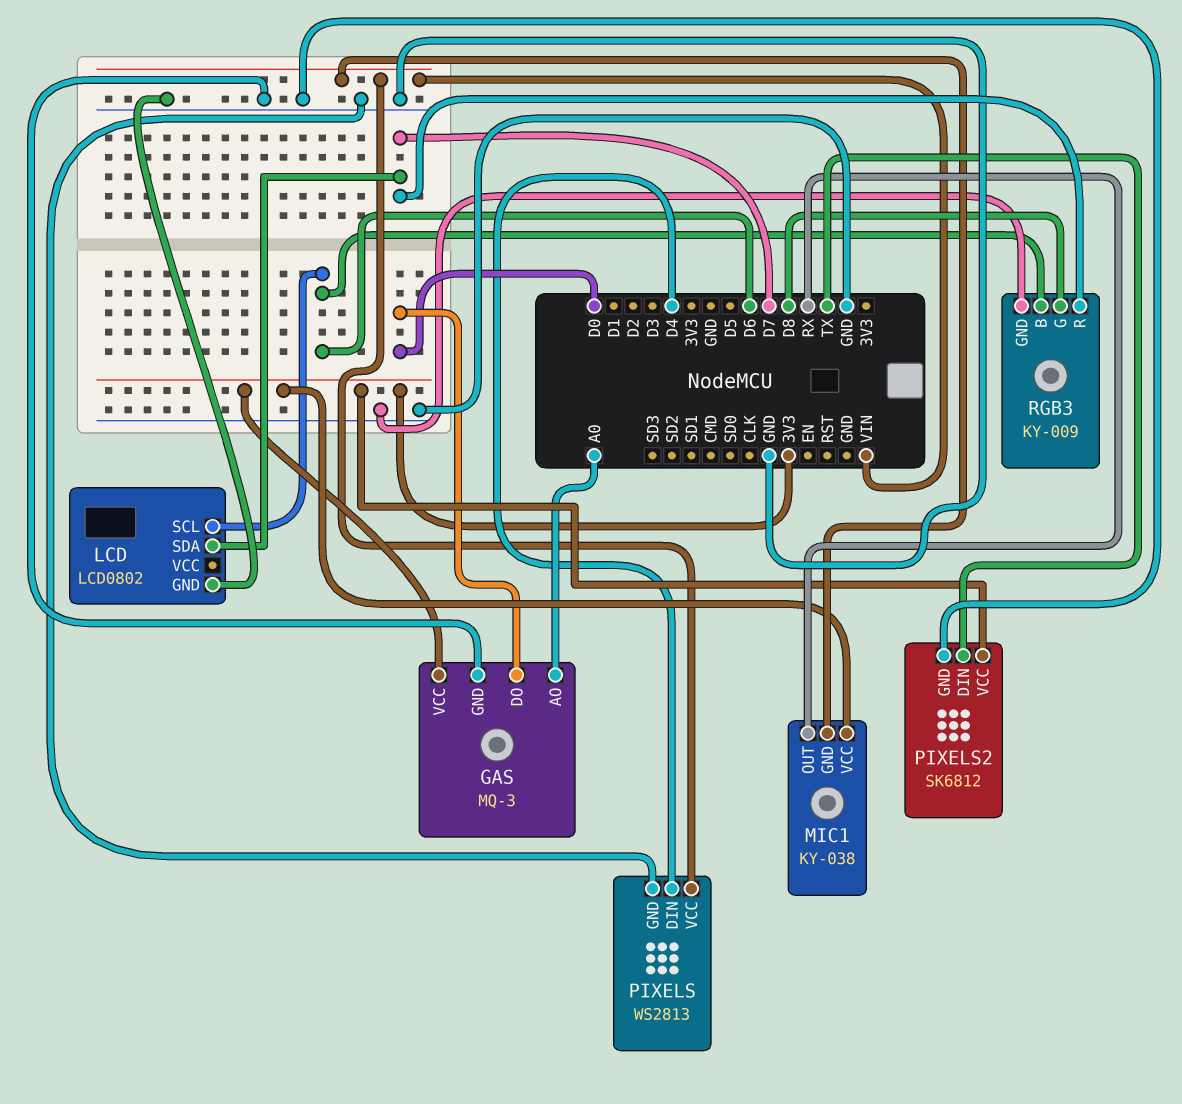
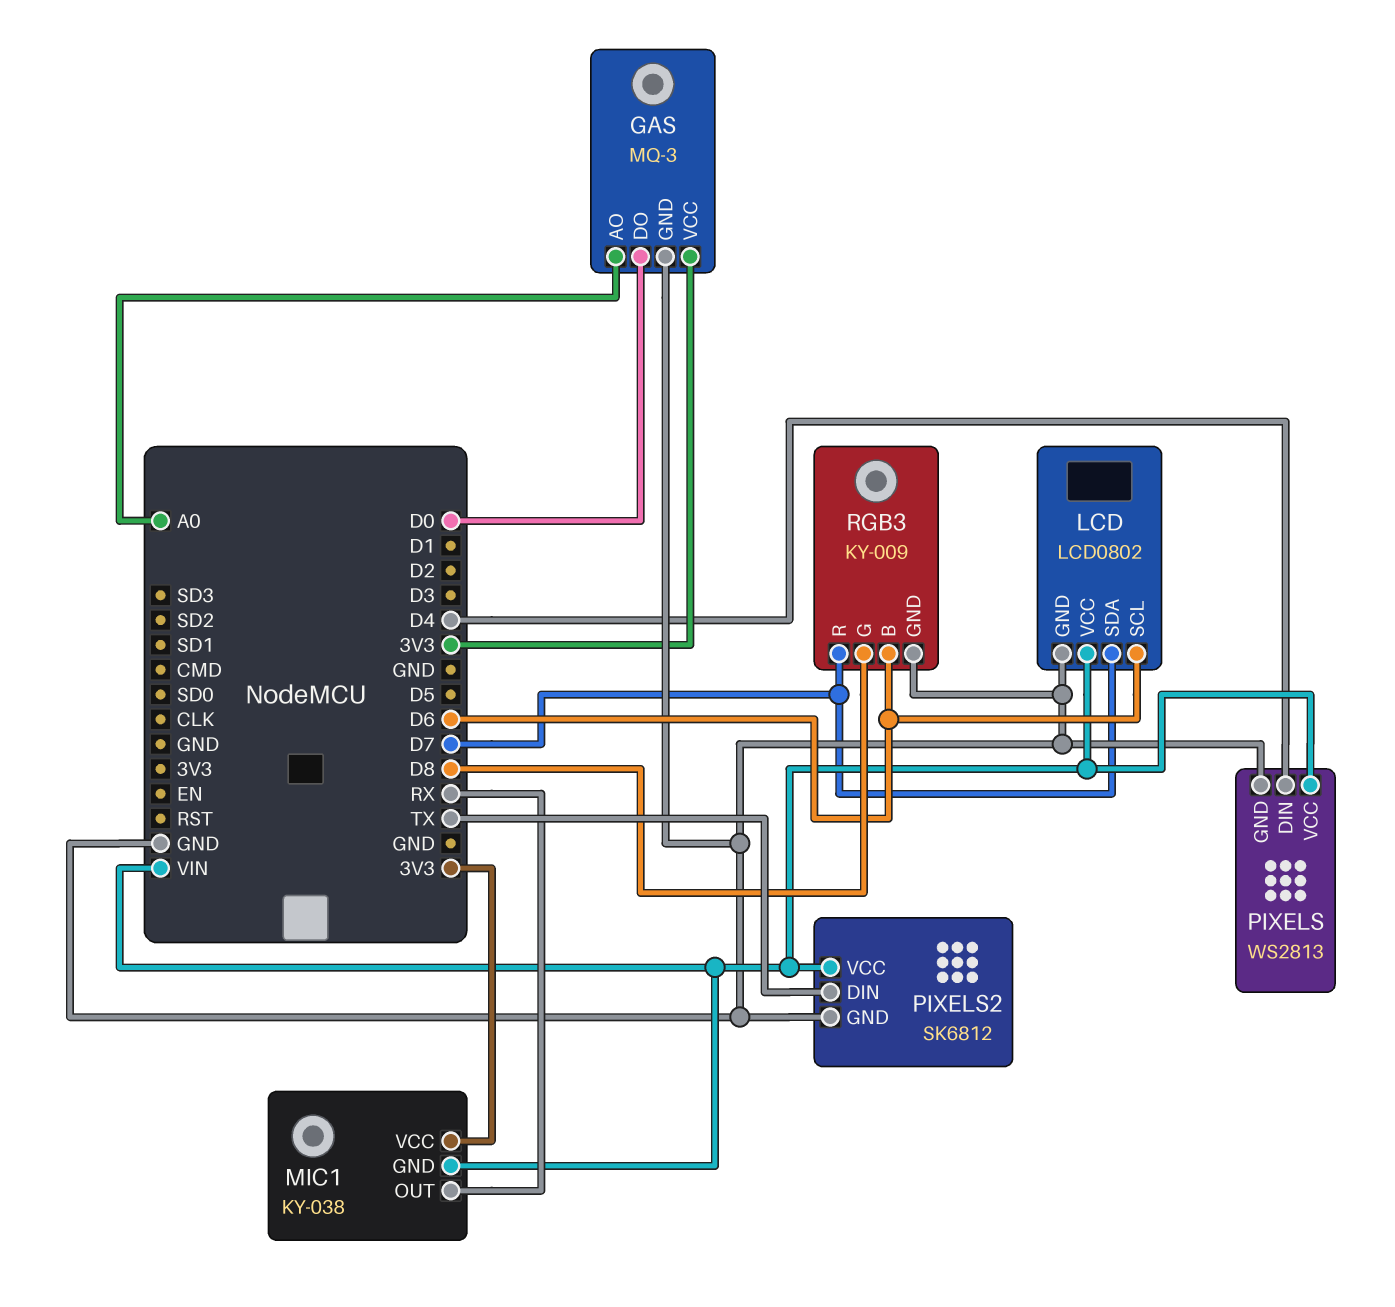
LCD pin VCC: none -> VIN
PIXELS2 pin VCC: 3V3 -> VIN

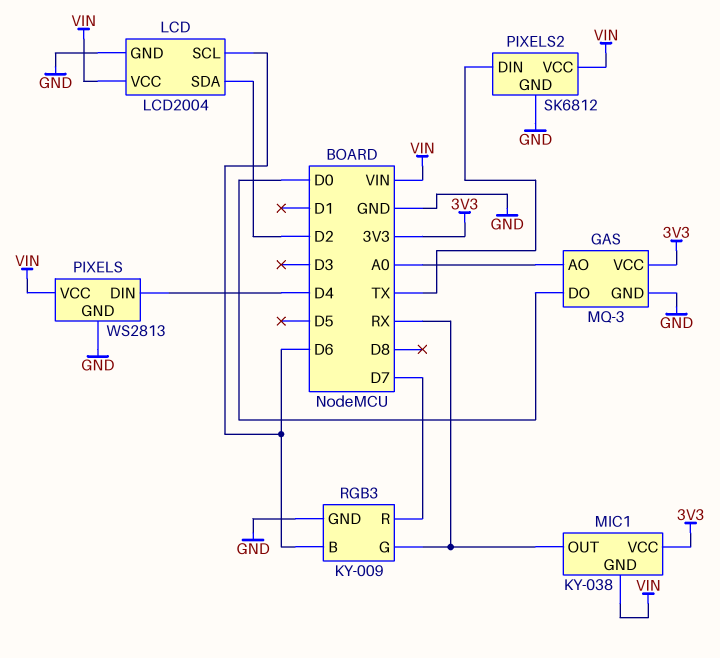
LCD: LCD0802 -> LCD2004
LCD pin SDA: D7 -> D2
RGB3 pin G: D8 -> RX

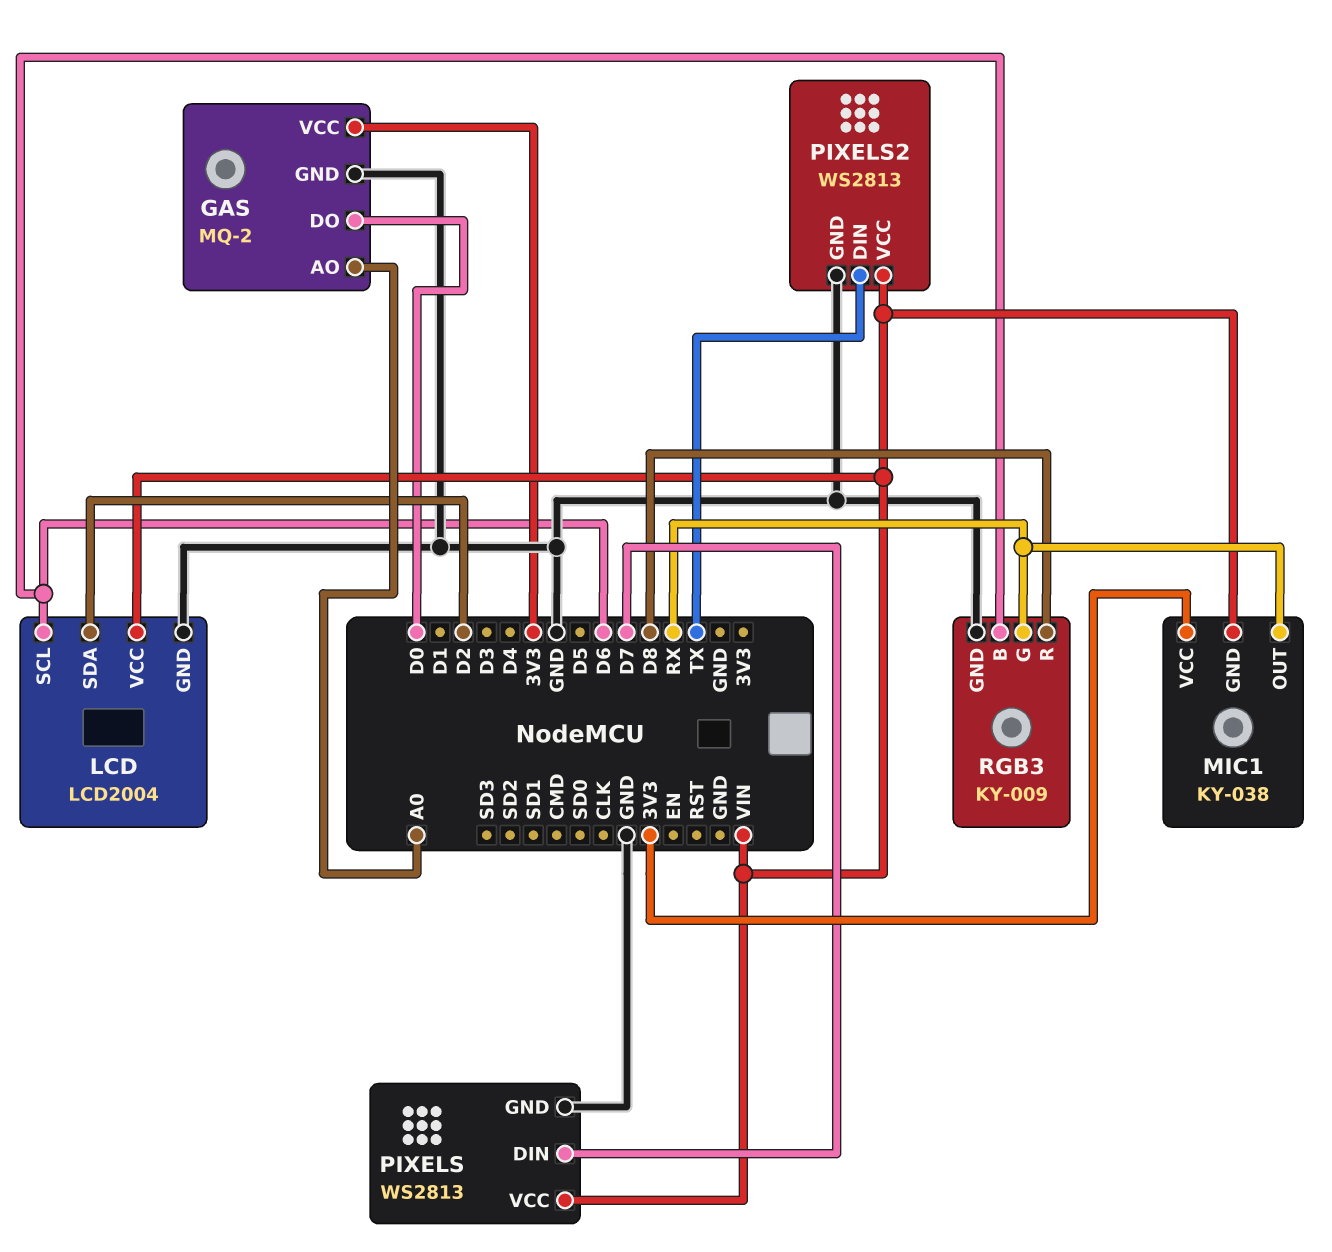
GAS: MQ-3 -> MQ-2
PIXELS pin DIN: D4 -> D7
PIXELS2: SK6812 -> WS2813
RGB3 pin R: D7 -> D8

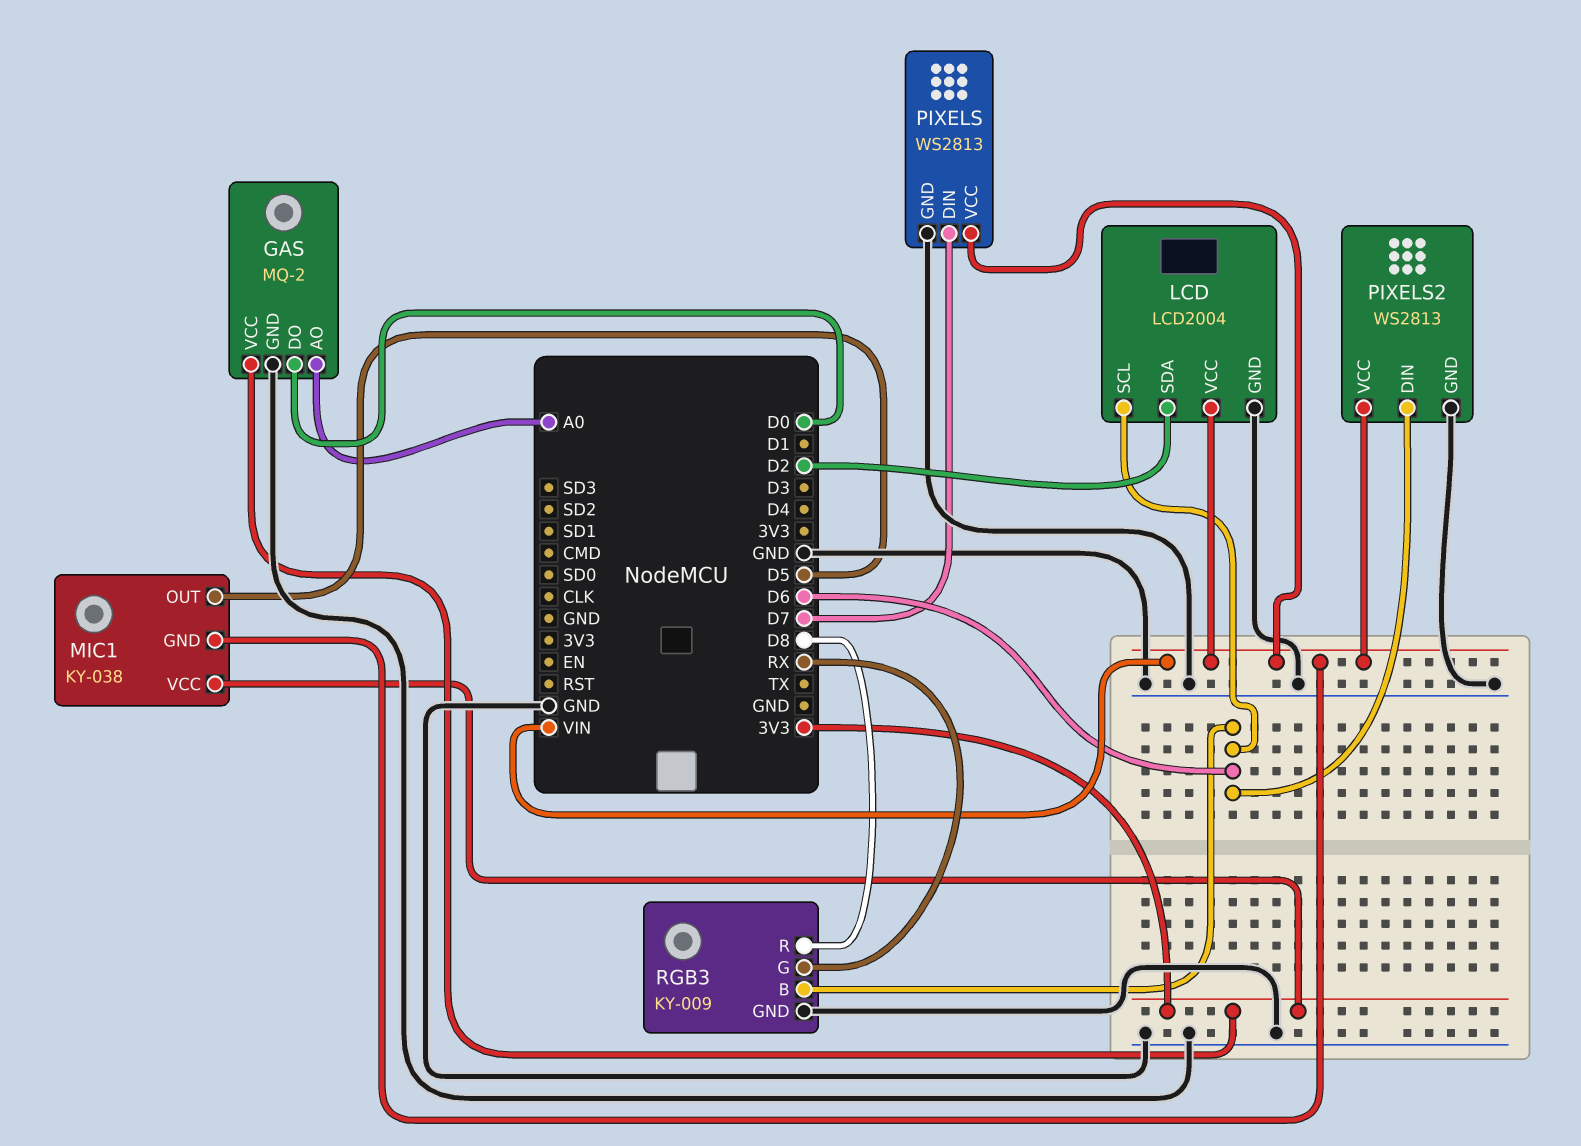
MIC1 pin OUT: RX -> D5
PIXELS2 pin DIN: TX -> D6

